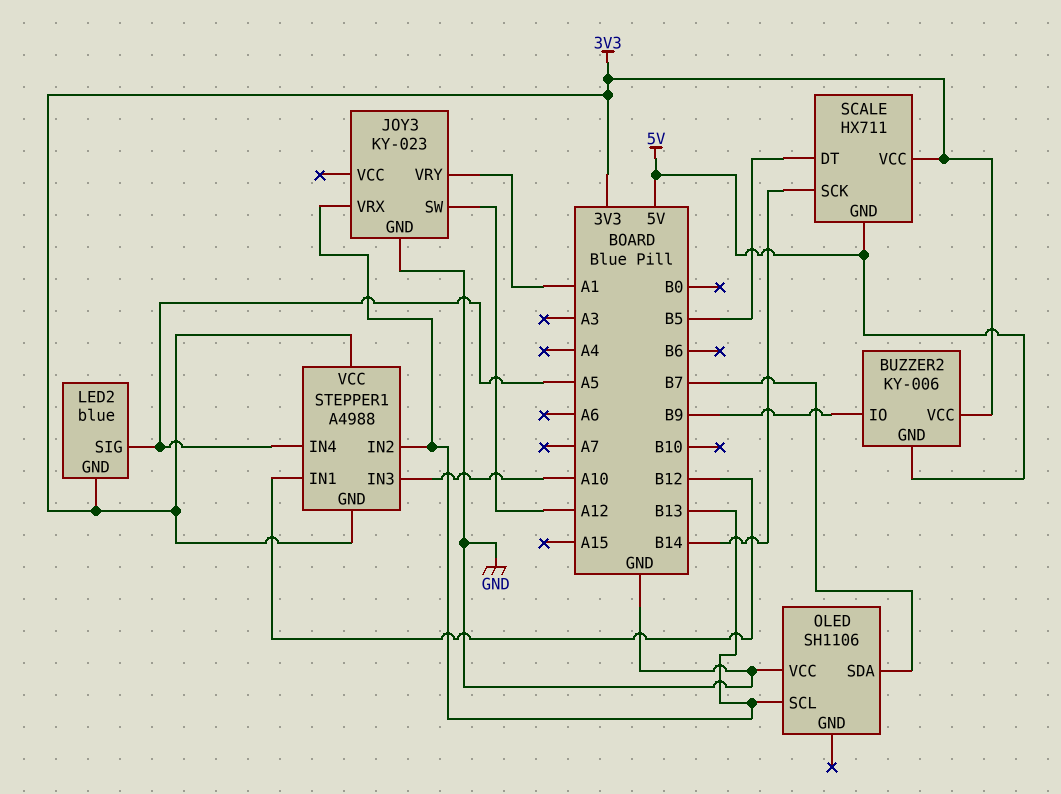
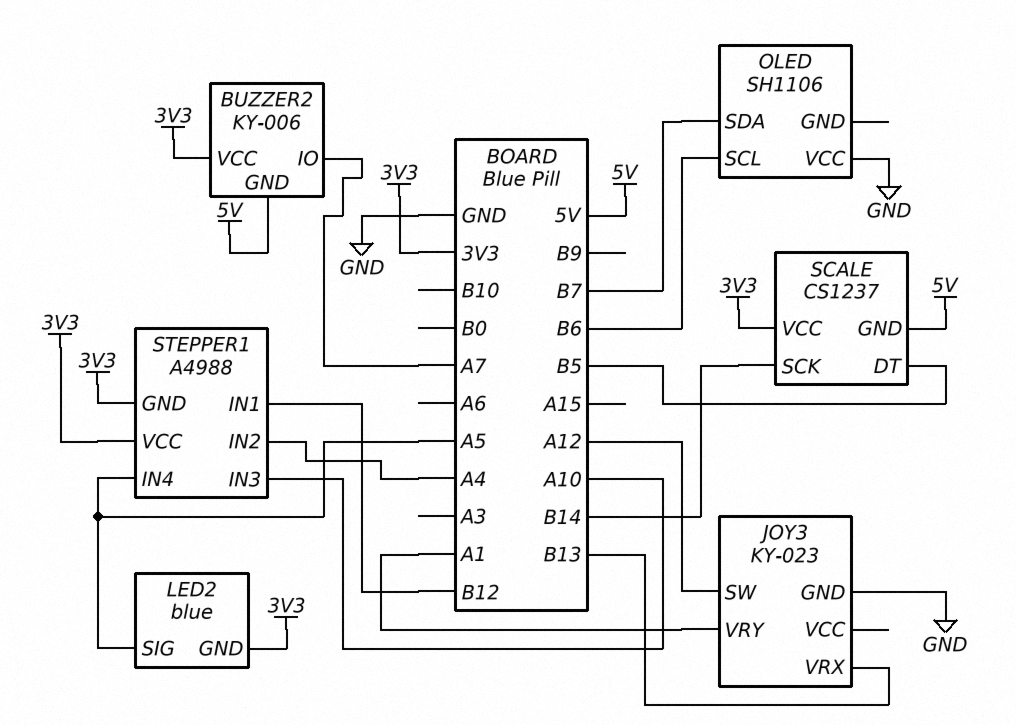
BUZZER2 pin IO: B9 -> A7
OLED pin SCL: B13 -> B6
SCALE: HX711 -> CS1237
STEPPER1 pin IN2: B13 -> A4

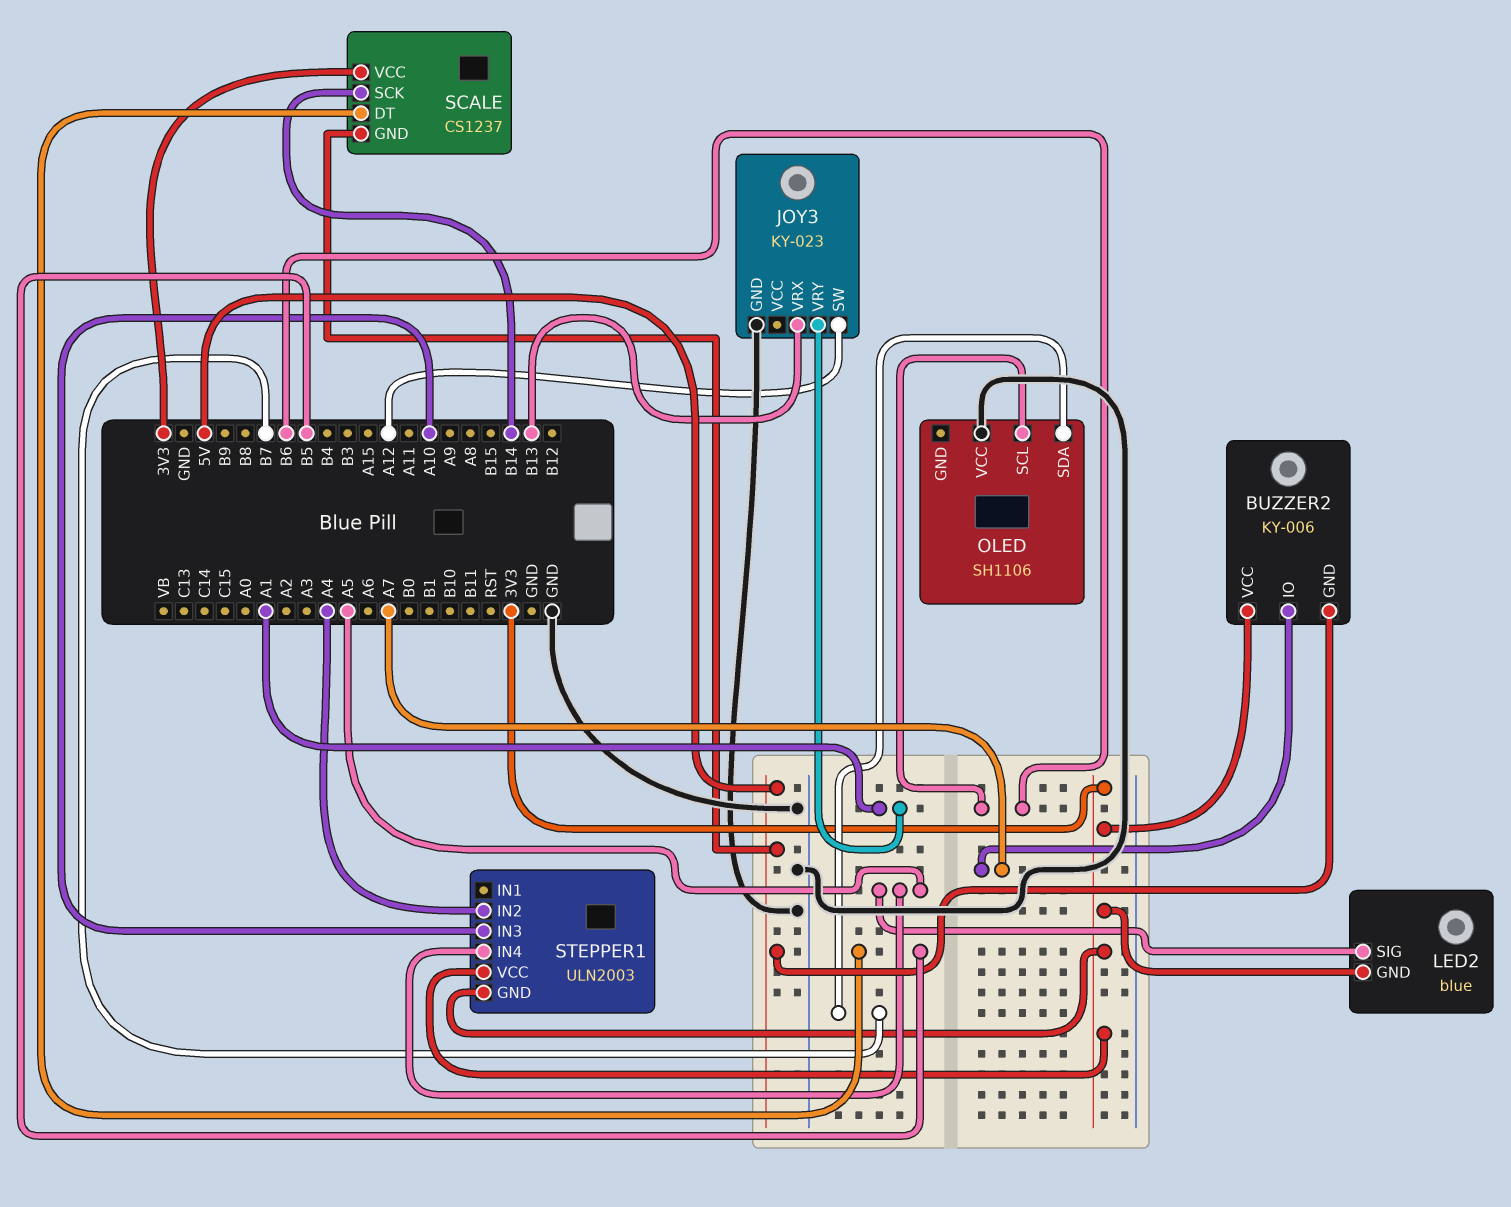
STEPPER1: A4988 -> ULN2003
STEPPER1 pin IN1: B12 -> none

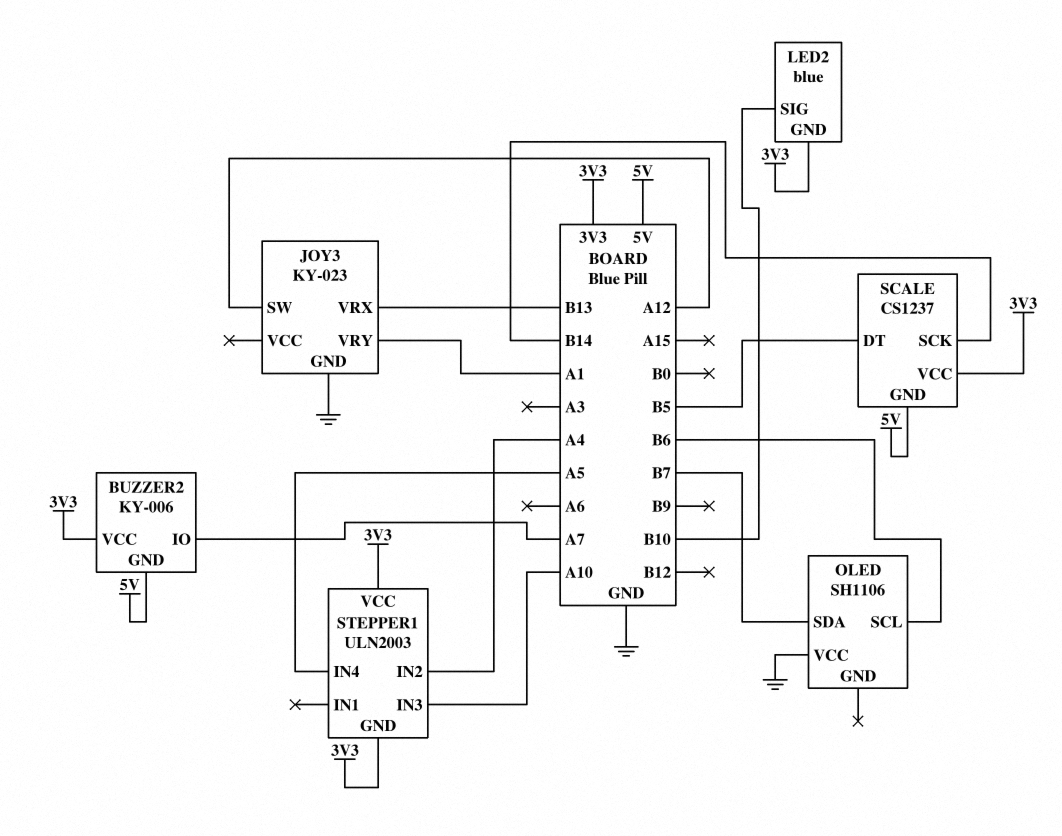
LED2 pin SIG: A5 -> B10

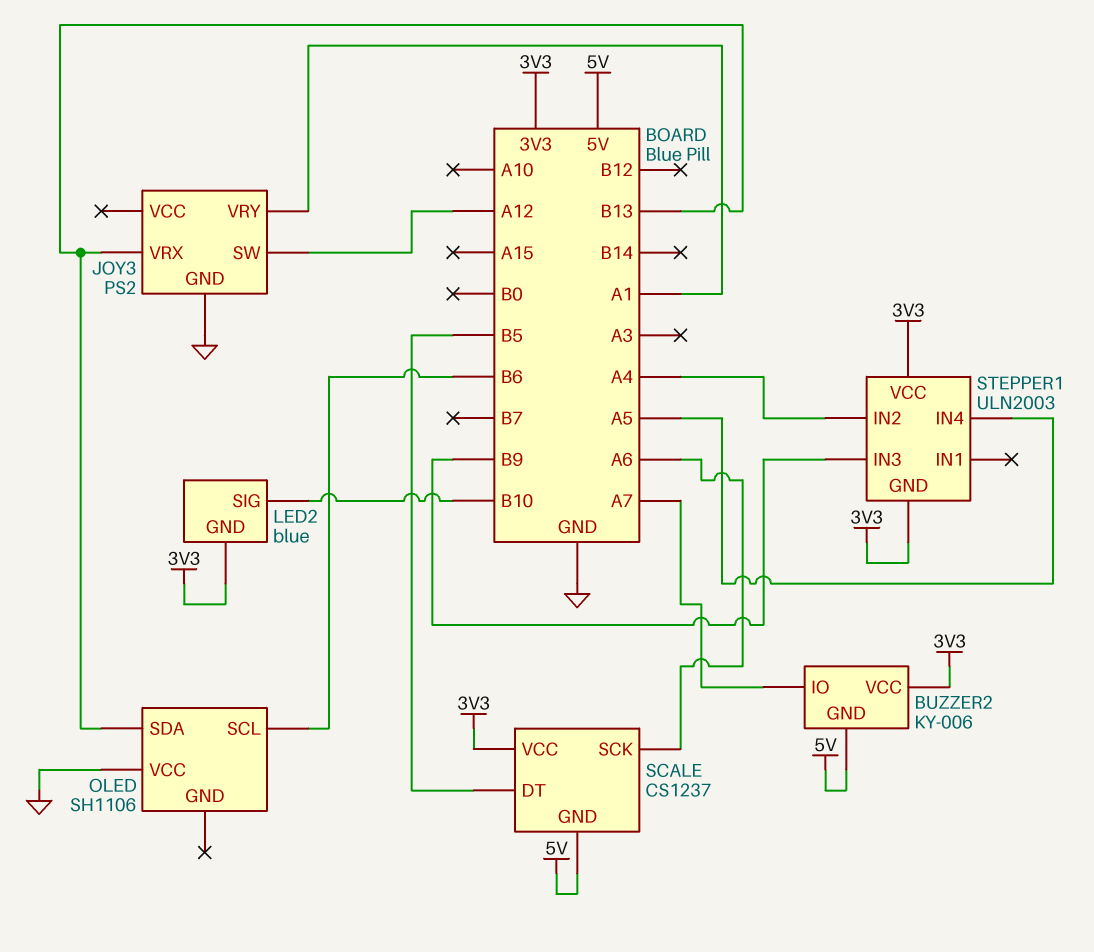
JOY3: KY-023 -> PS2
OLED pin SDA: B7 -> B13
SCALE pin SCK: B14 -> A6
STEPPER1 pin IN3: A10 -> B9

